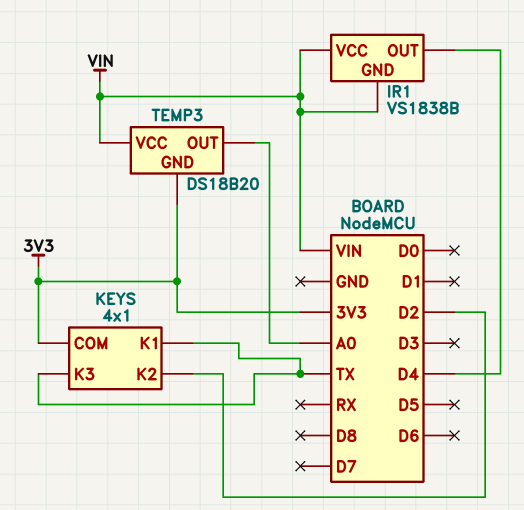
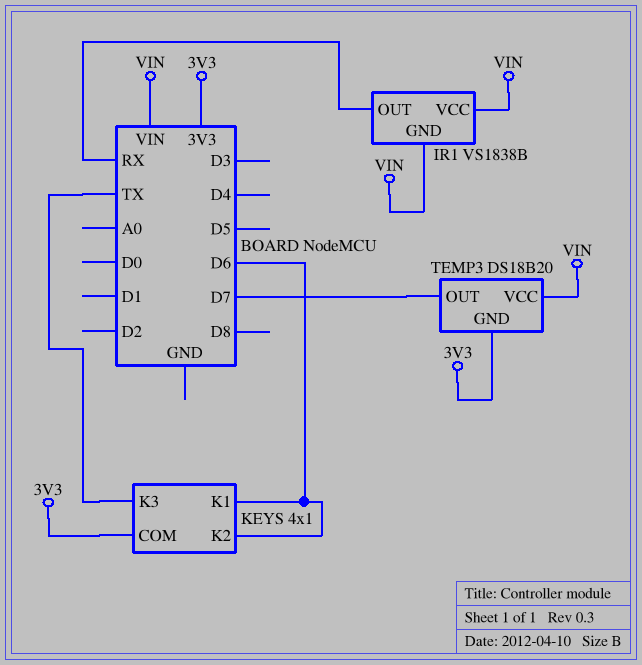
IR1 pin OUT: D4 -> RX
KEYS pin K1: TX -> D6
KEYS pin K2: D2 -> D6
TEMP3 pin OUT: A0 -> D7

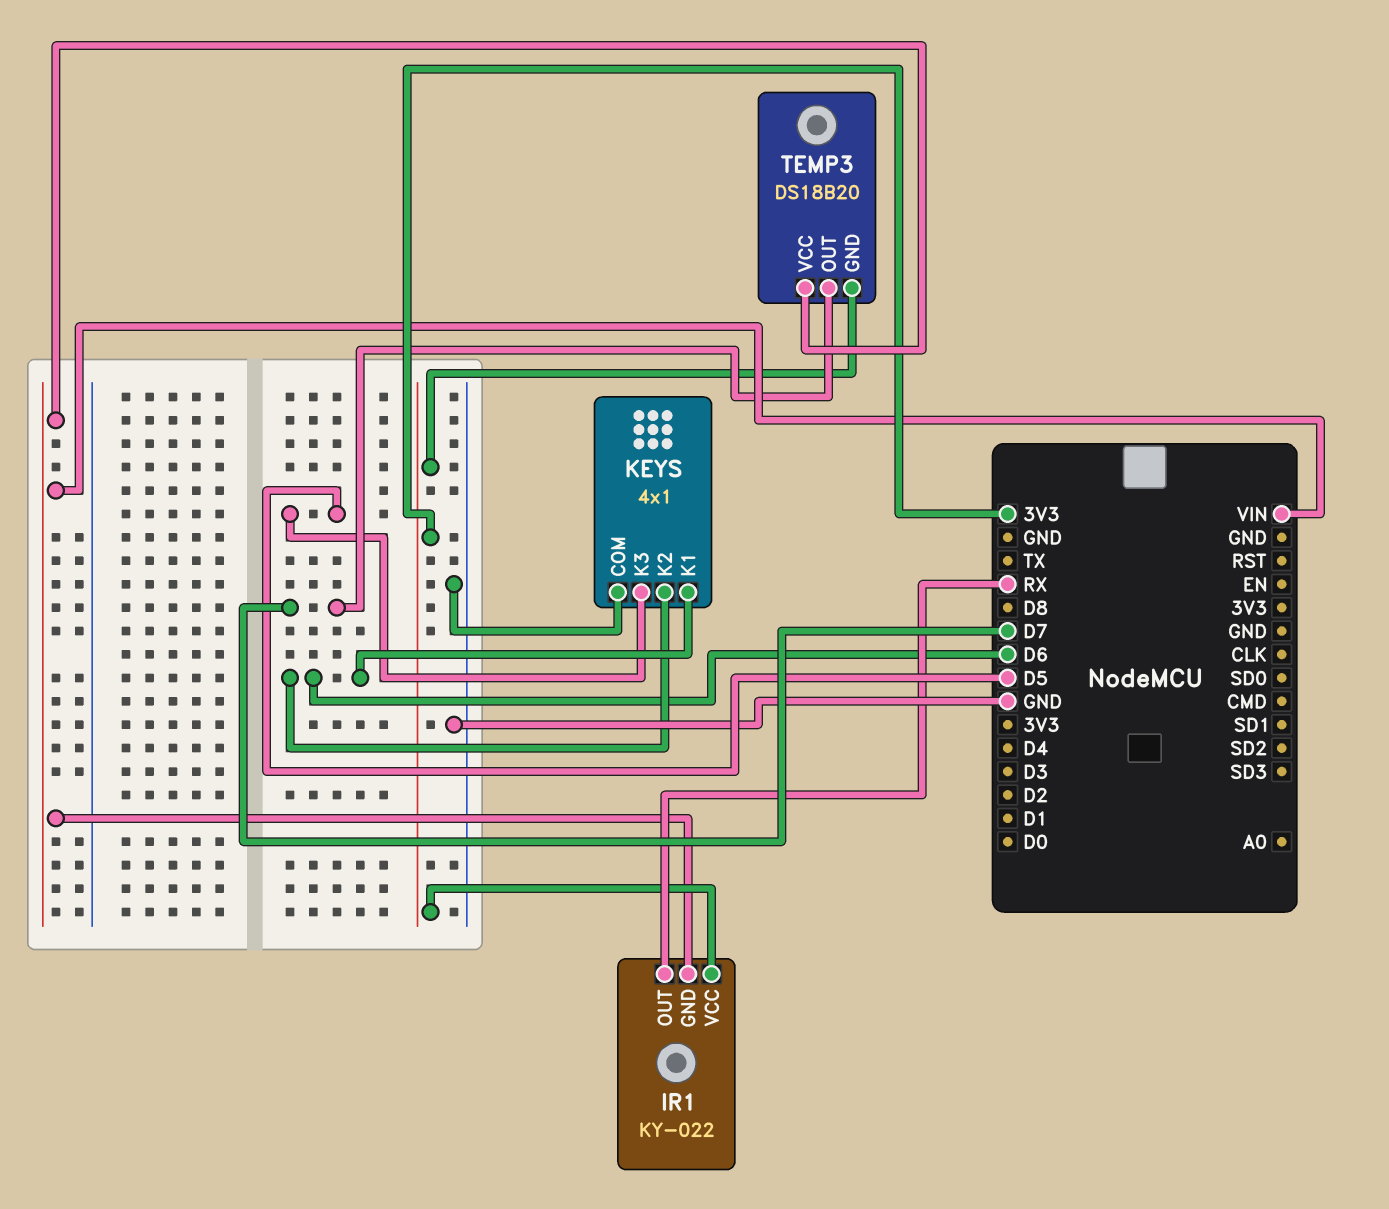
IR1: VS1838B -> KY-022
IR1 pin VCC: VIN -> 3V3
KEYS pin COM: 3V3 -> GND
KEYS pin K3: TX -> D5

